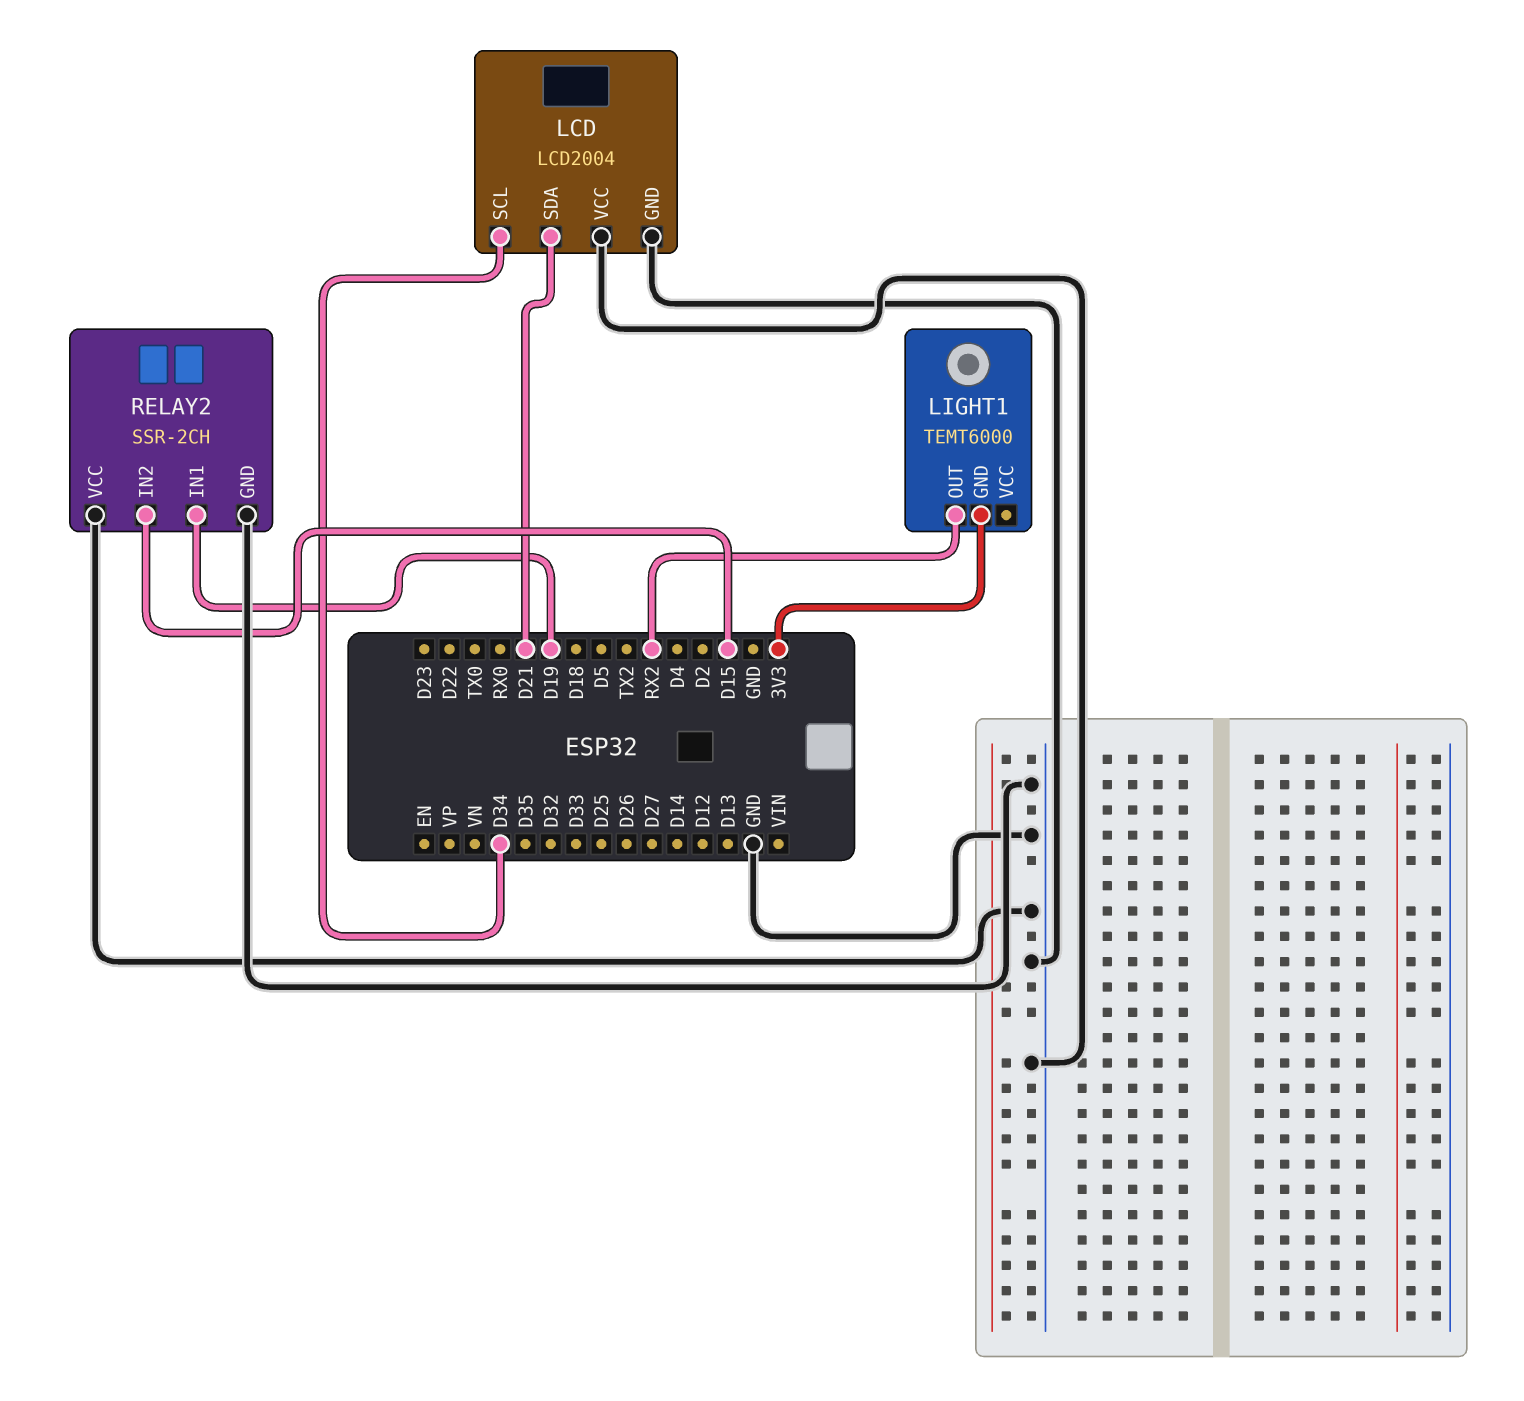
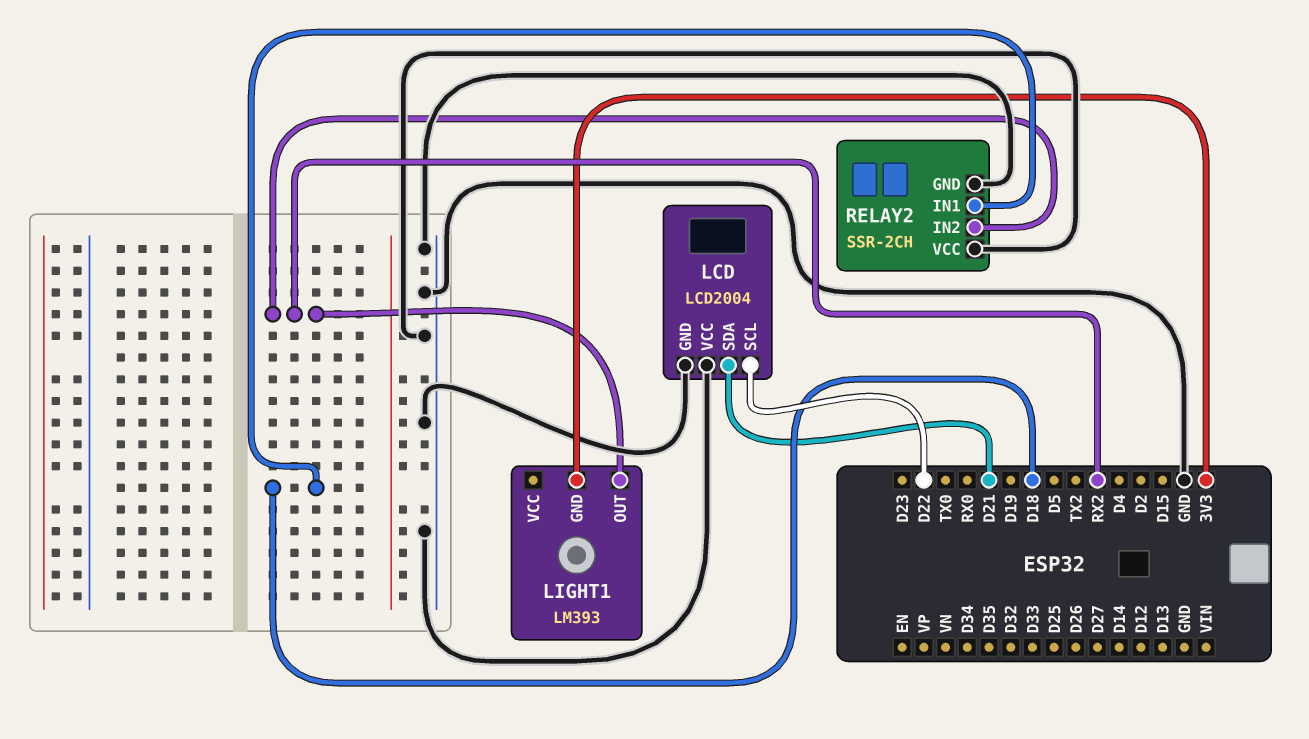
LCD pin SCL: D34 -> D22
LIGHT1: TEMT6000 -> LM393
RELAY2 pin IN1: D19 -> D18
RELAY2 pin IN2: D15 -> RX2

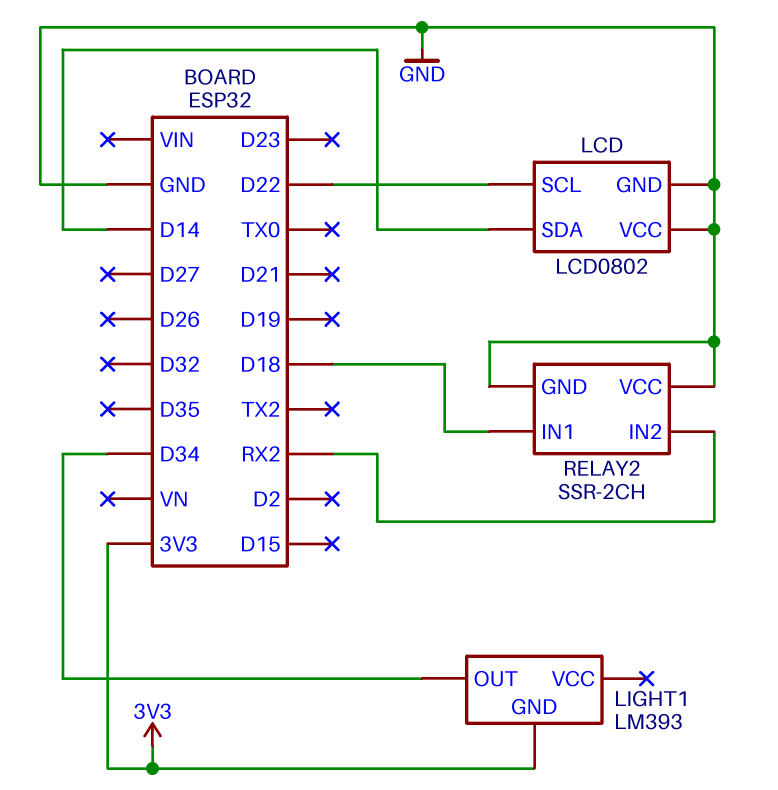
LCD: LCD2004 -> LCD0802
LCD pin SDA: D21 -> D14
LIGHT1 pin OUT: RX2 -> D34

